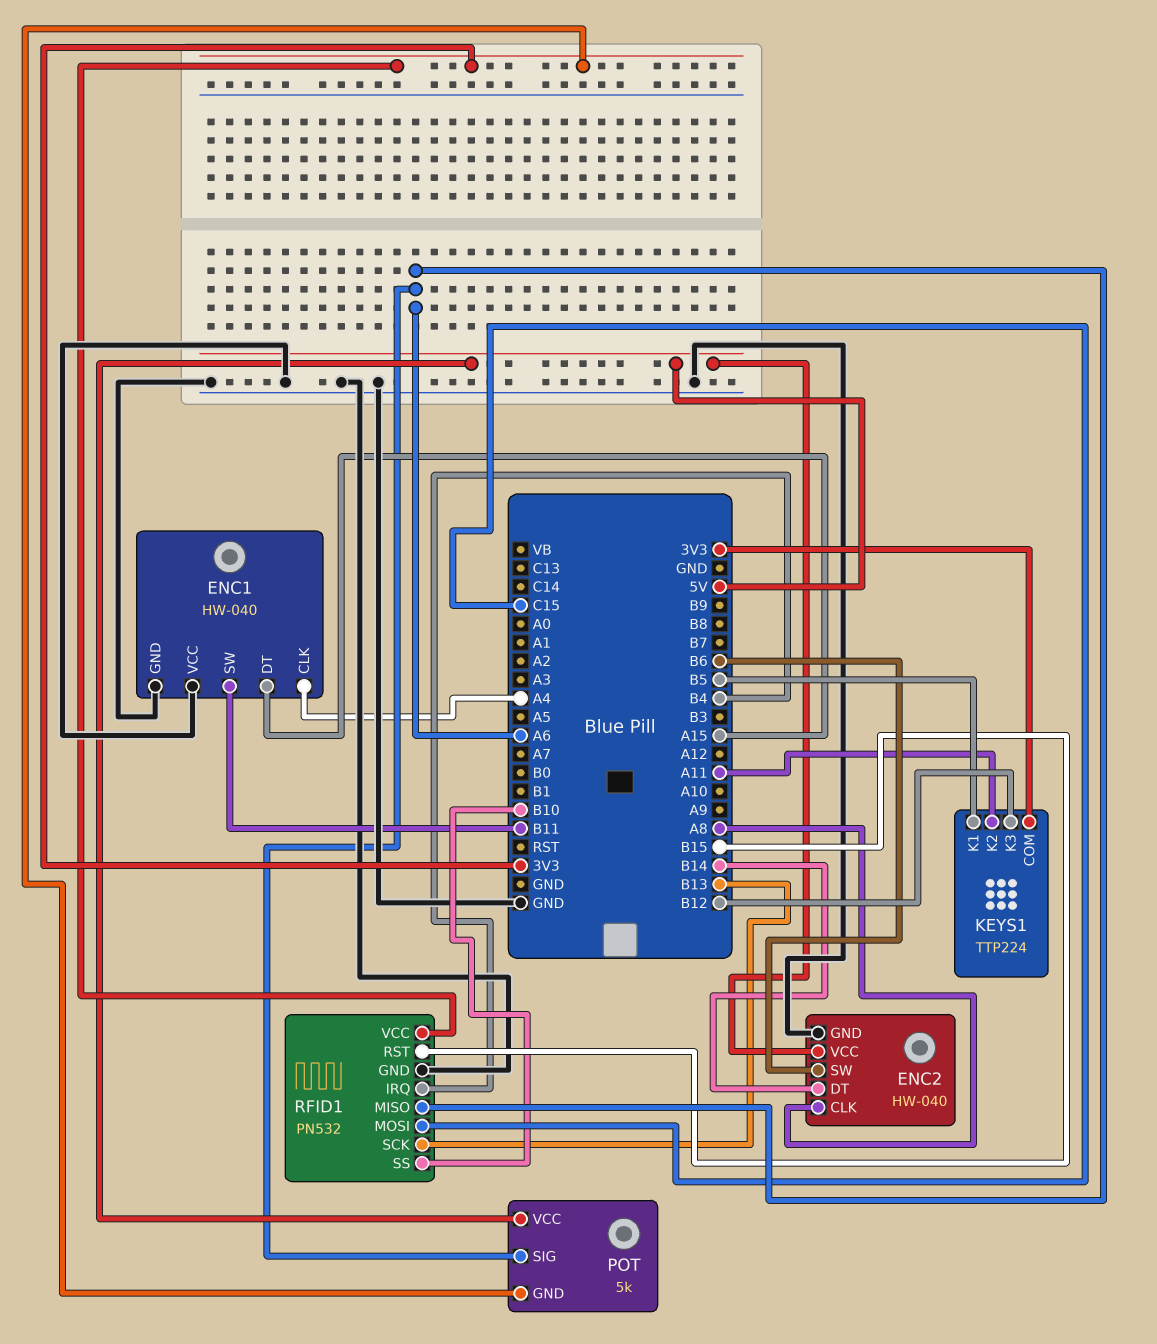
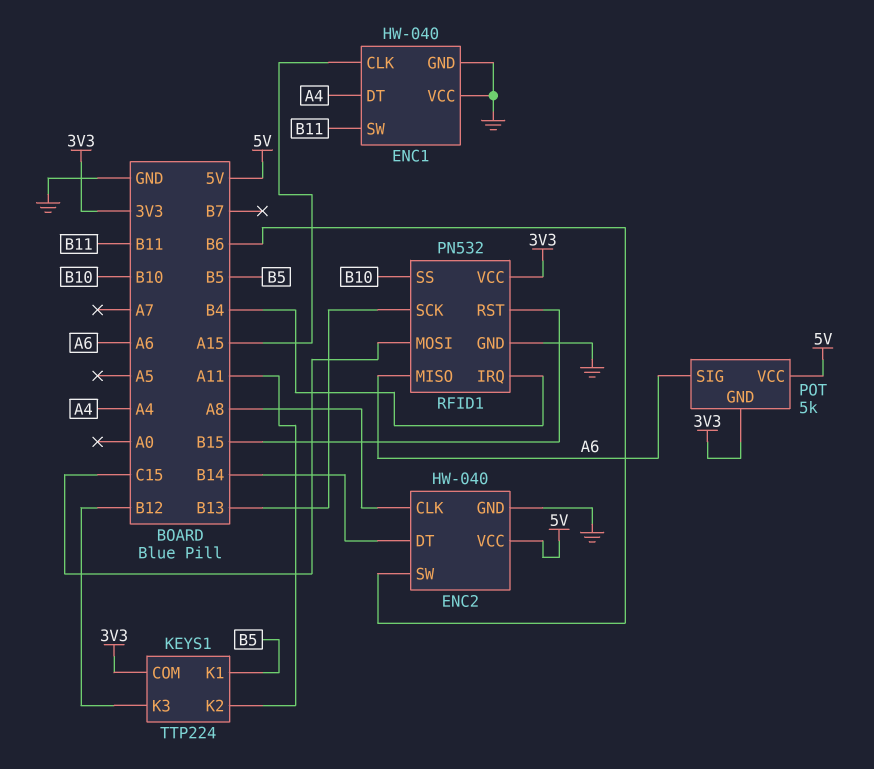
ENC1 pin CLK: A4 -> A15
ENC1 pin DT: A15 -> A4

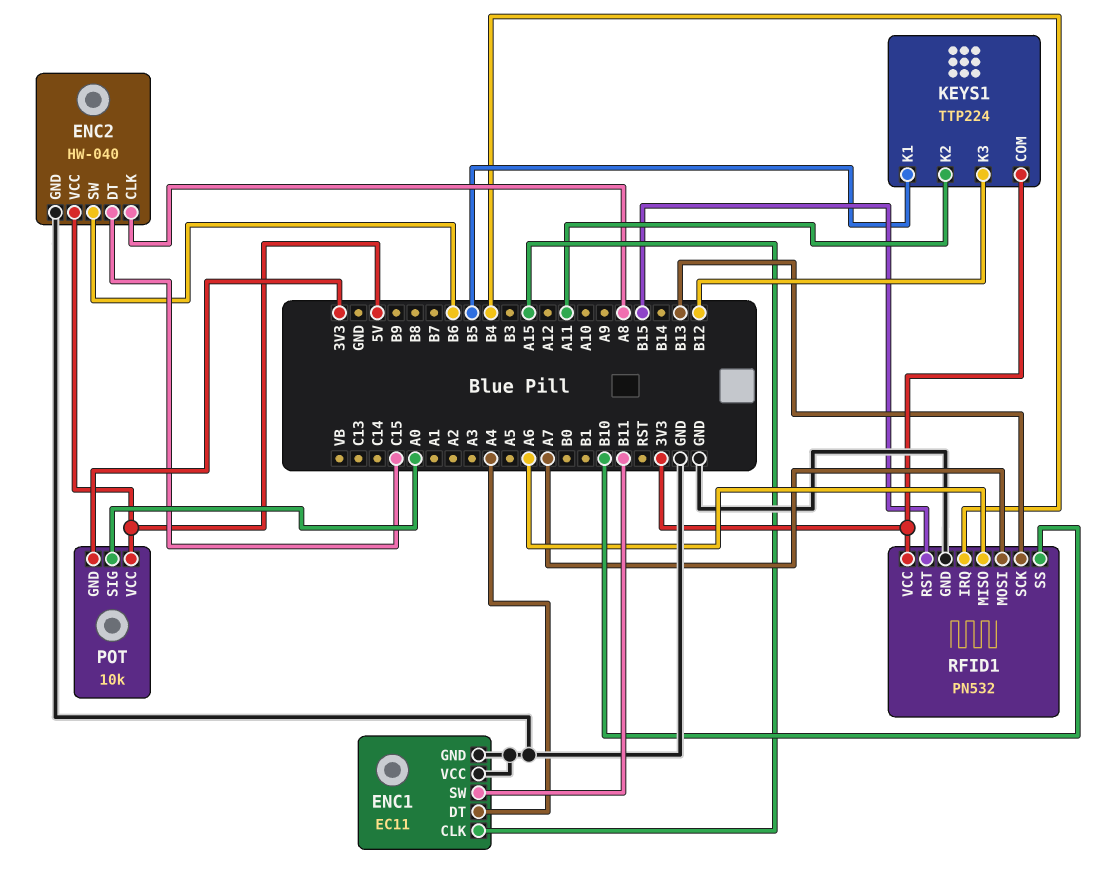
ENC1: HW-040 -> EC11
ENC2 pin DT: B14 -> C15
POT: 5k -> 10k
POT pin SIG: A6 -> A0
RFID1 pin MOSI: C15 -> A7

